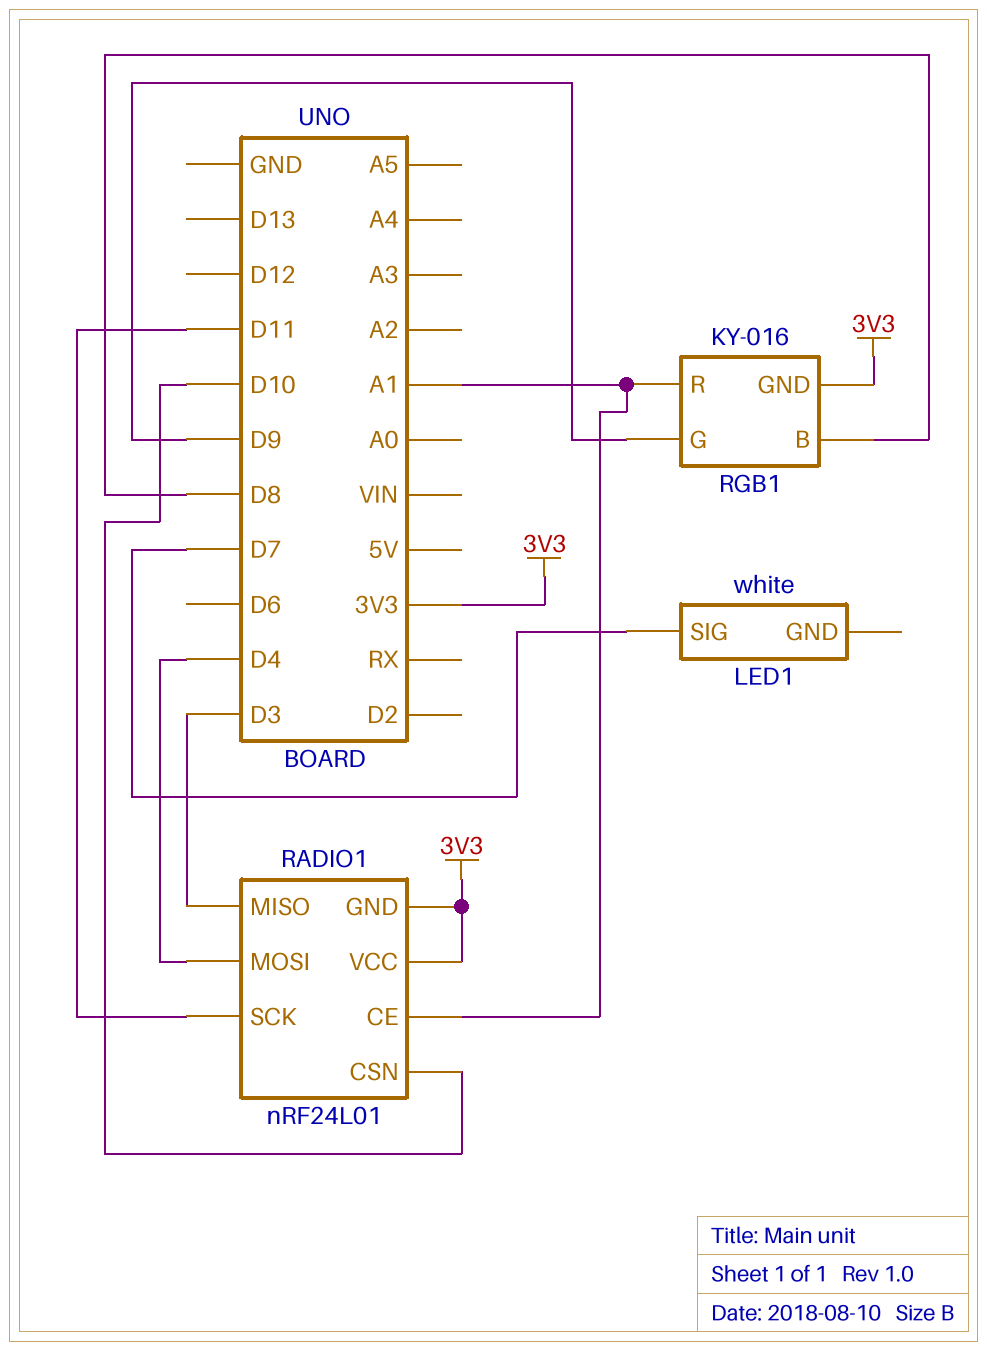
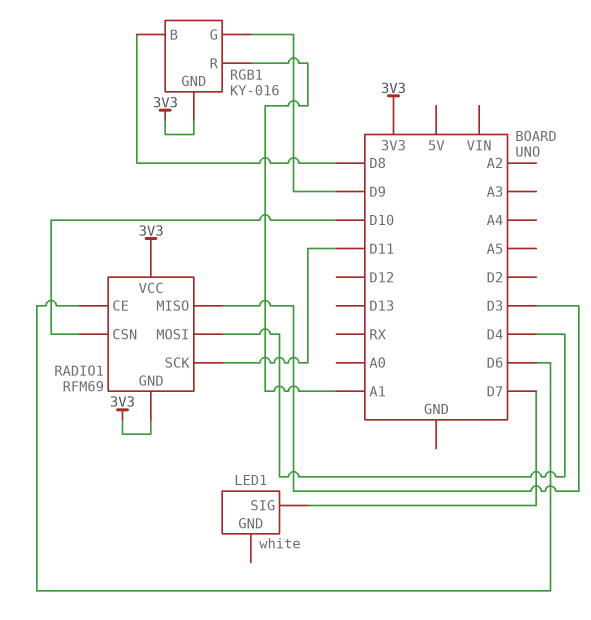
RADIO1: nRF24L01 -> RFM69
RADIO1 pin CE: A1 -> D6

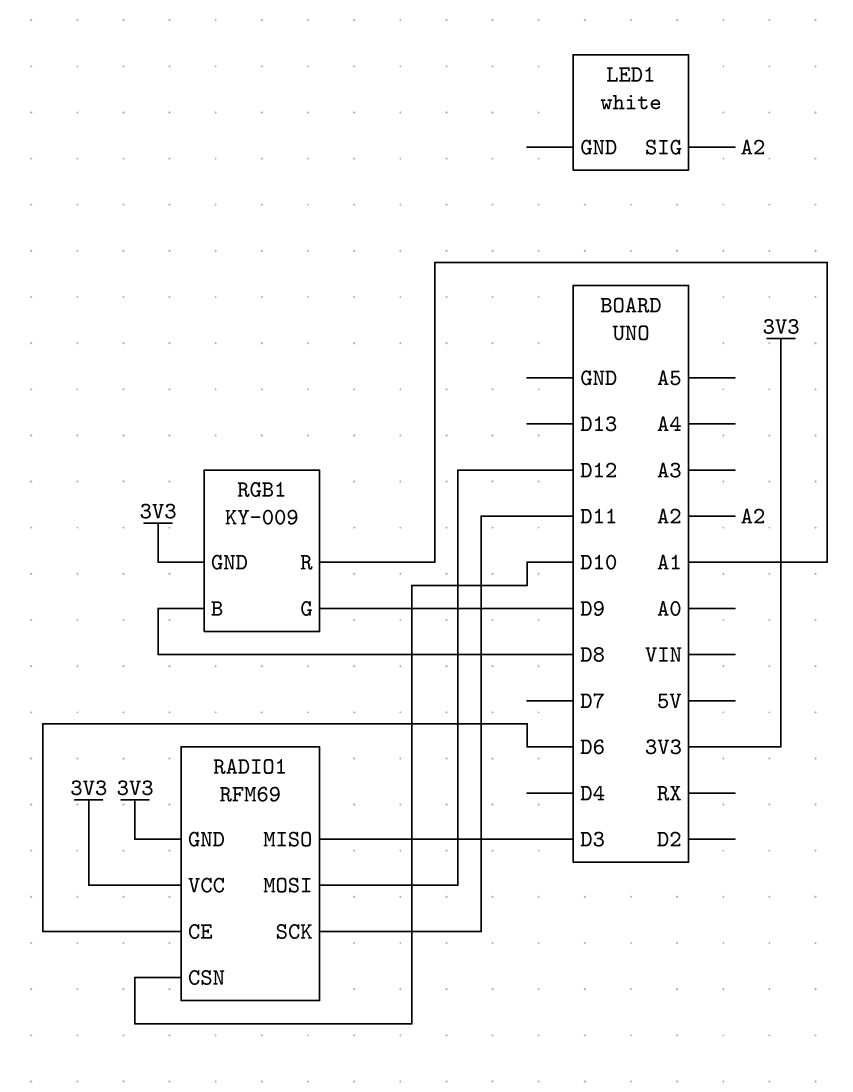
LED1 pin SIG: D7 -> A2
RADIO1 pin MOSI: D4 -> D12
RGB1: KY-016 -> KY-009

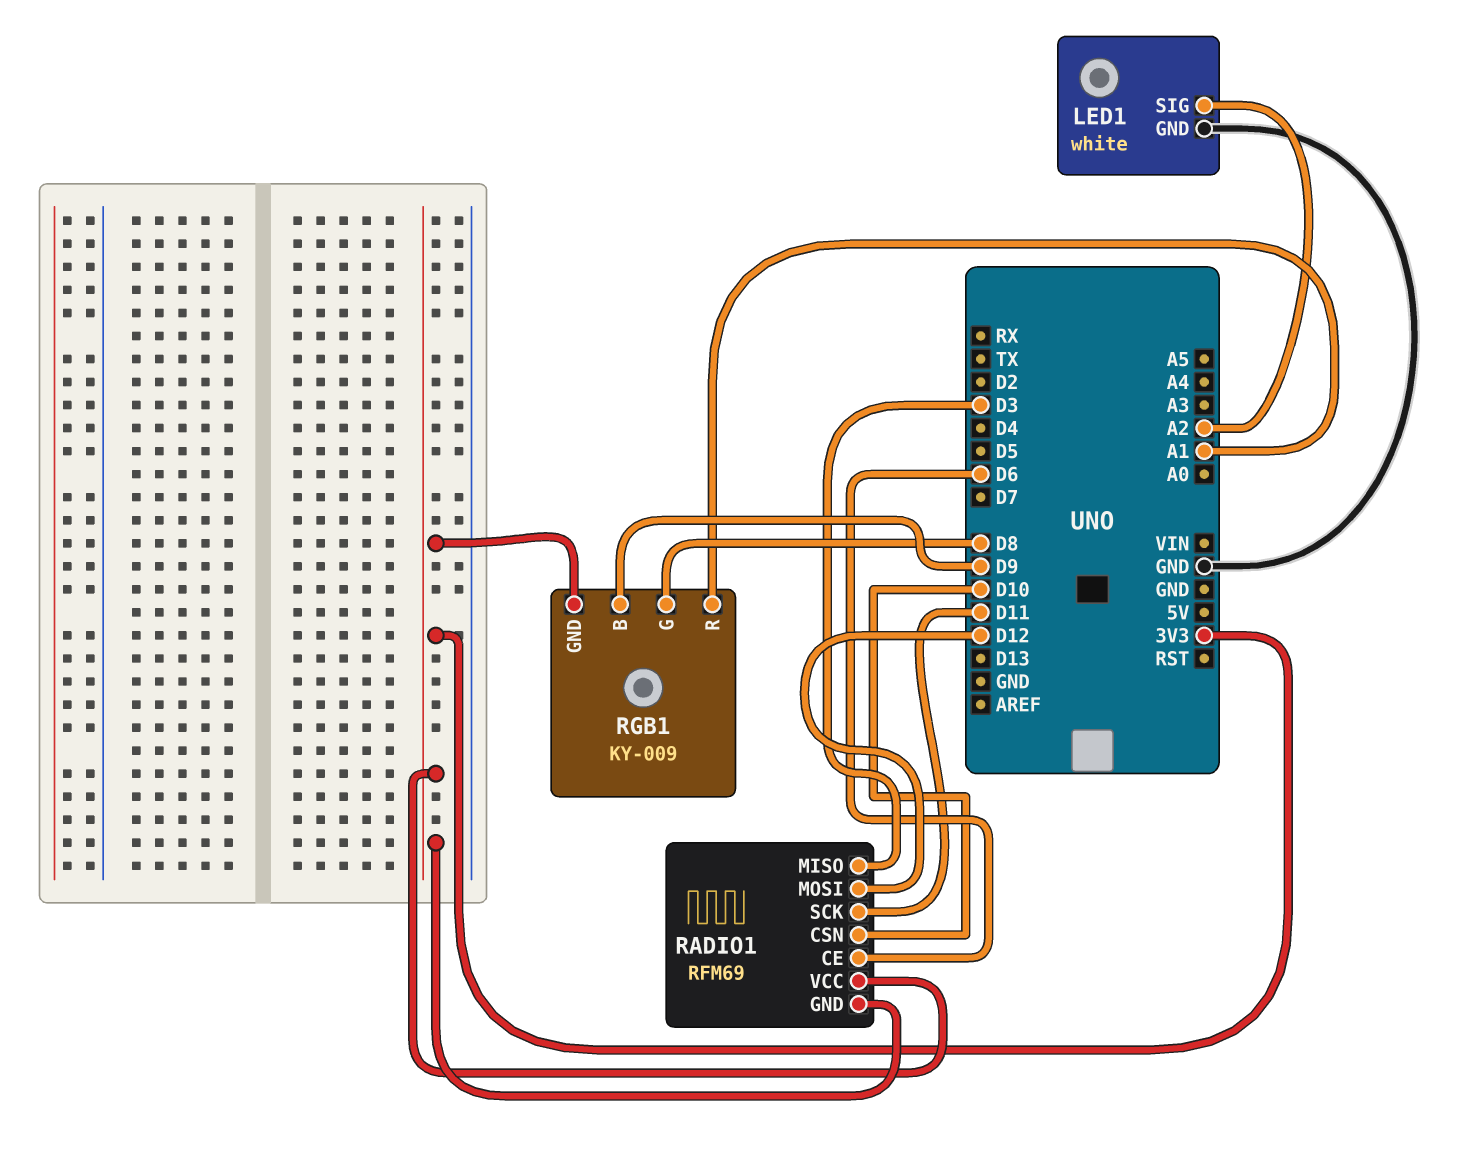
LED1 pin GND: none -> GND
RGB1 pin B: D8 -> D9
RGB1 pin G: D9 -> D8

